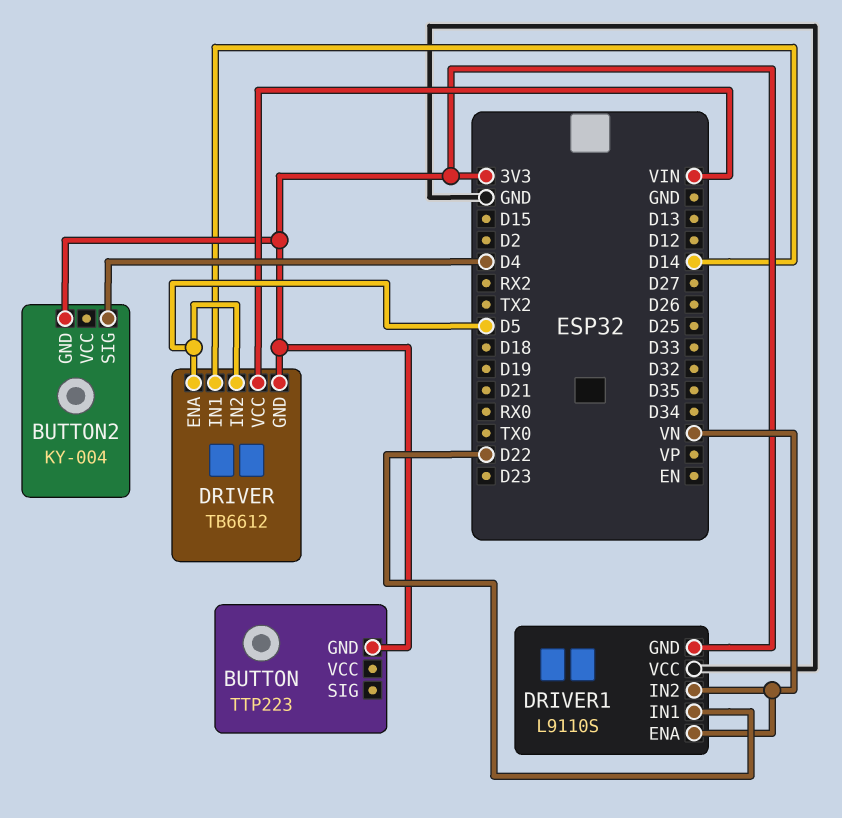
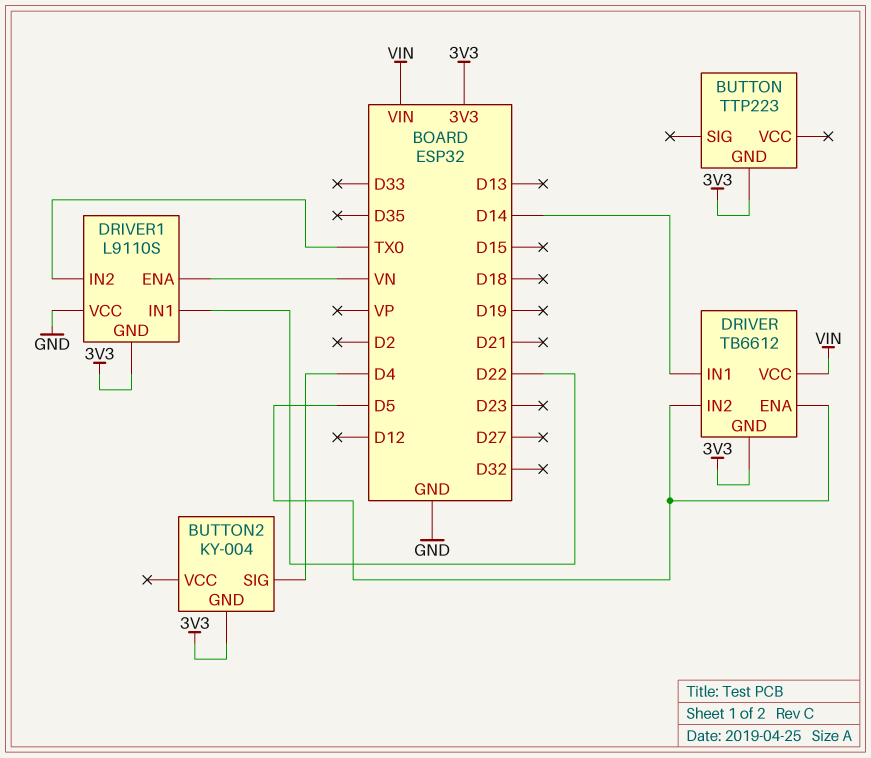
DRIVER1 pin IN2: VN -> TX0

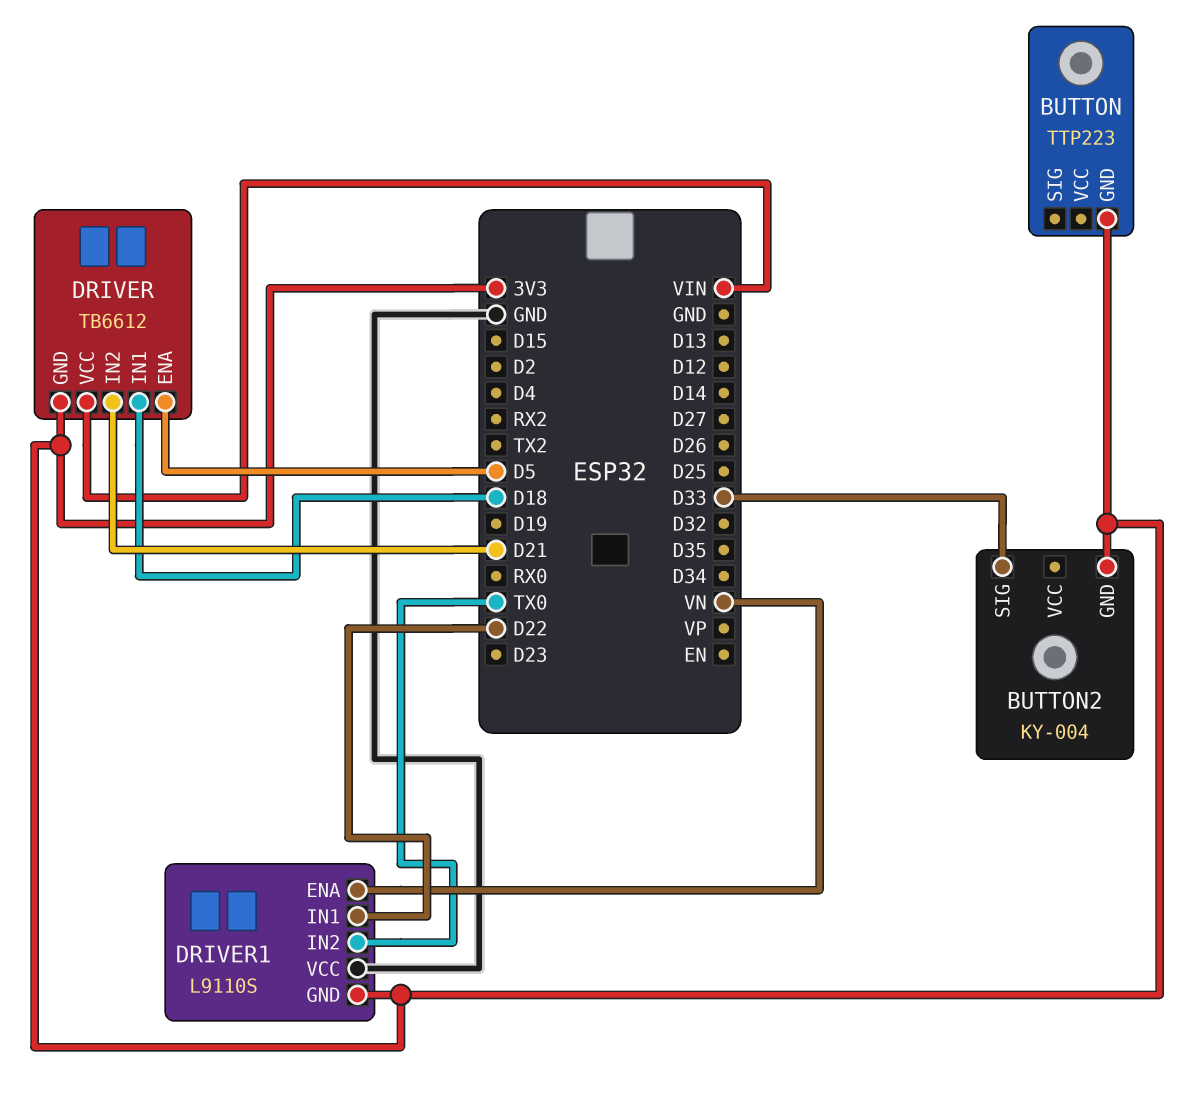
BUTTON2 pin SIG: D4 -> D33
DRIVER pin IN1: D14 -> D18
DRIVER pin IN2: D5 -> D21

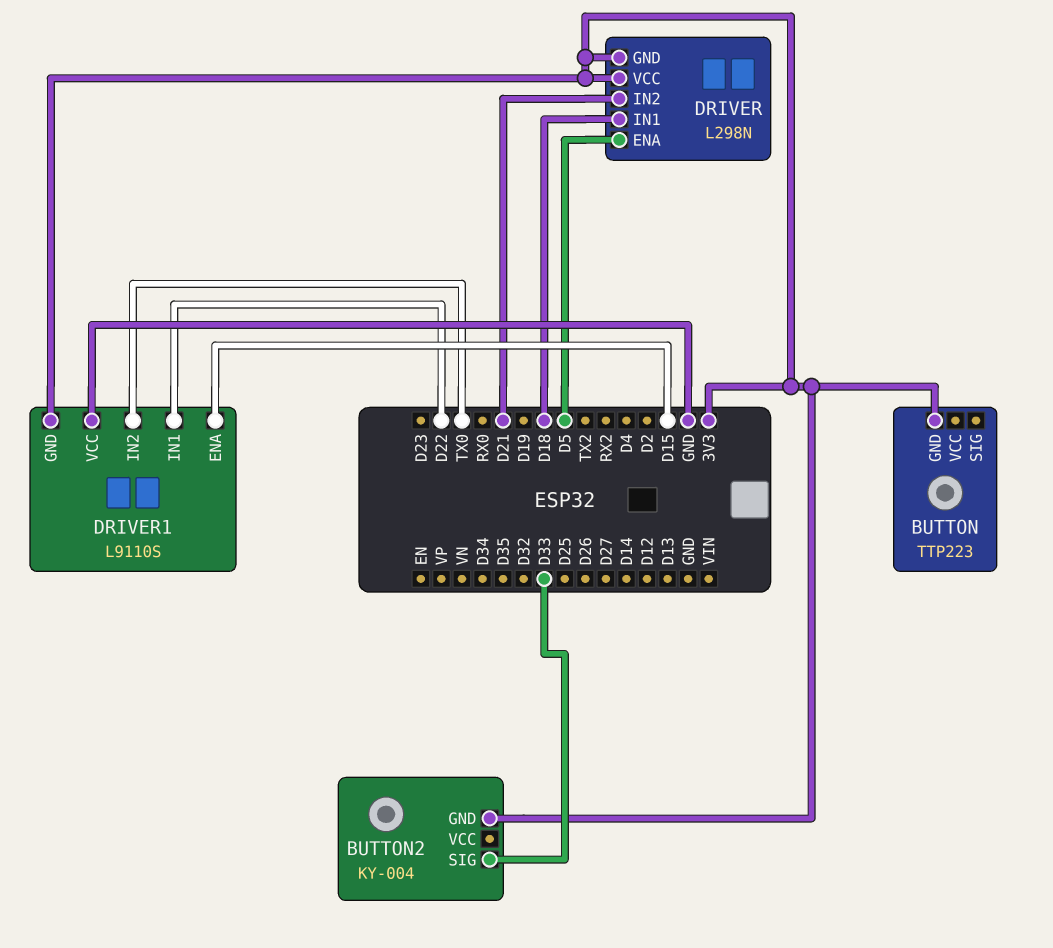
DRIVER: TB6612 -> L298N
DRIVER pin VCC: VIN -> 3V3
DRIVER1 pin ENA: VN -> D15

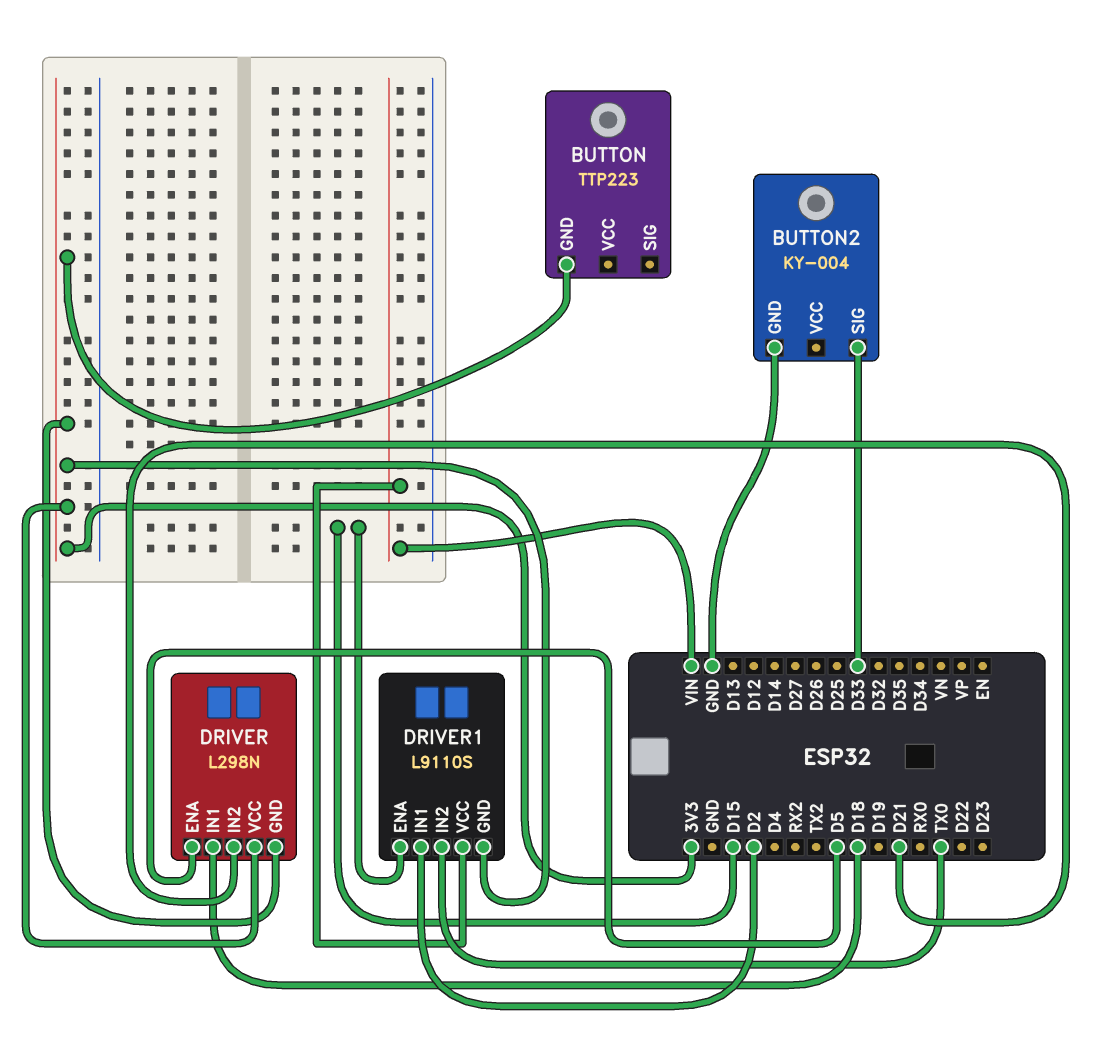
BUTTON2 pin GND: 3V3 -> GND
DRIVER1 pin IN1: D22 -> D2
DRIVER1 pin VCC: GND -> VIN

